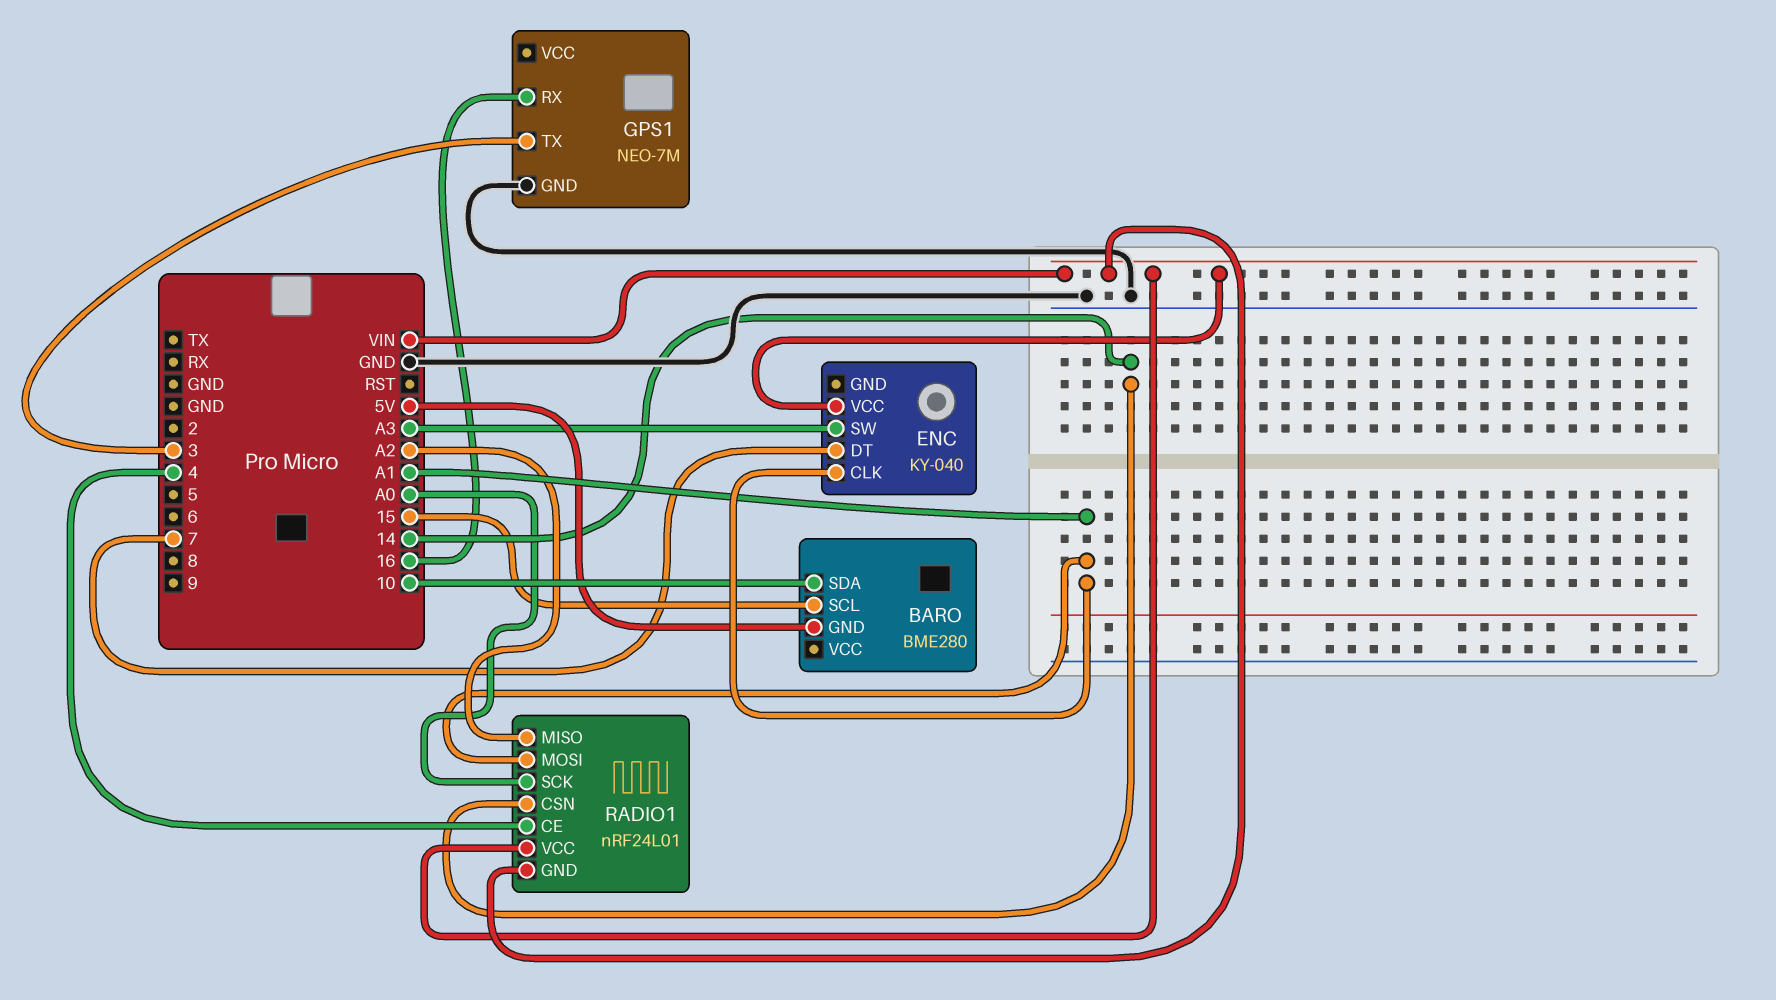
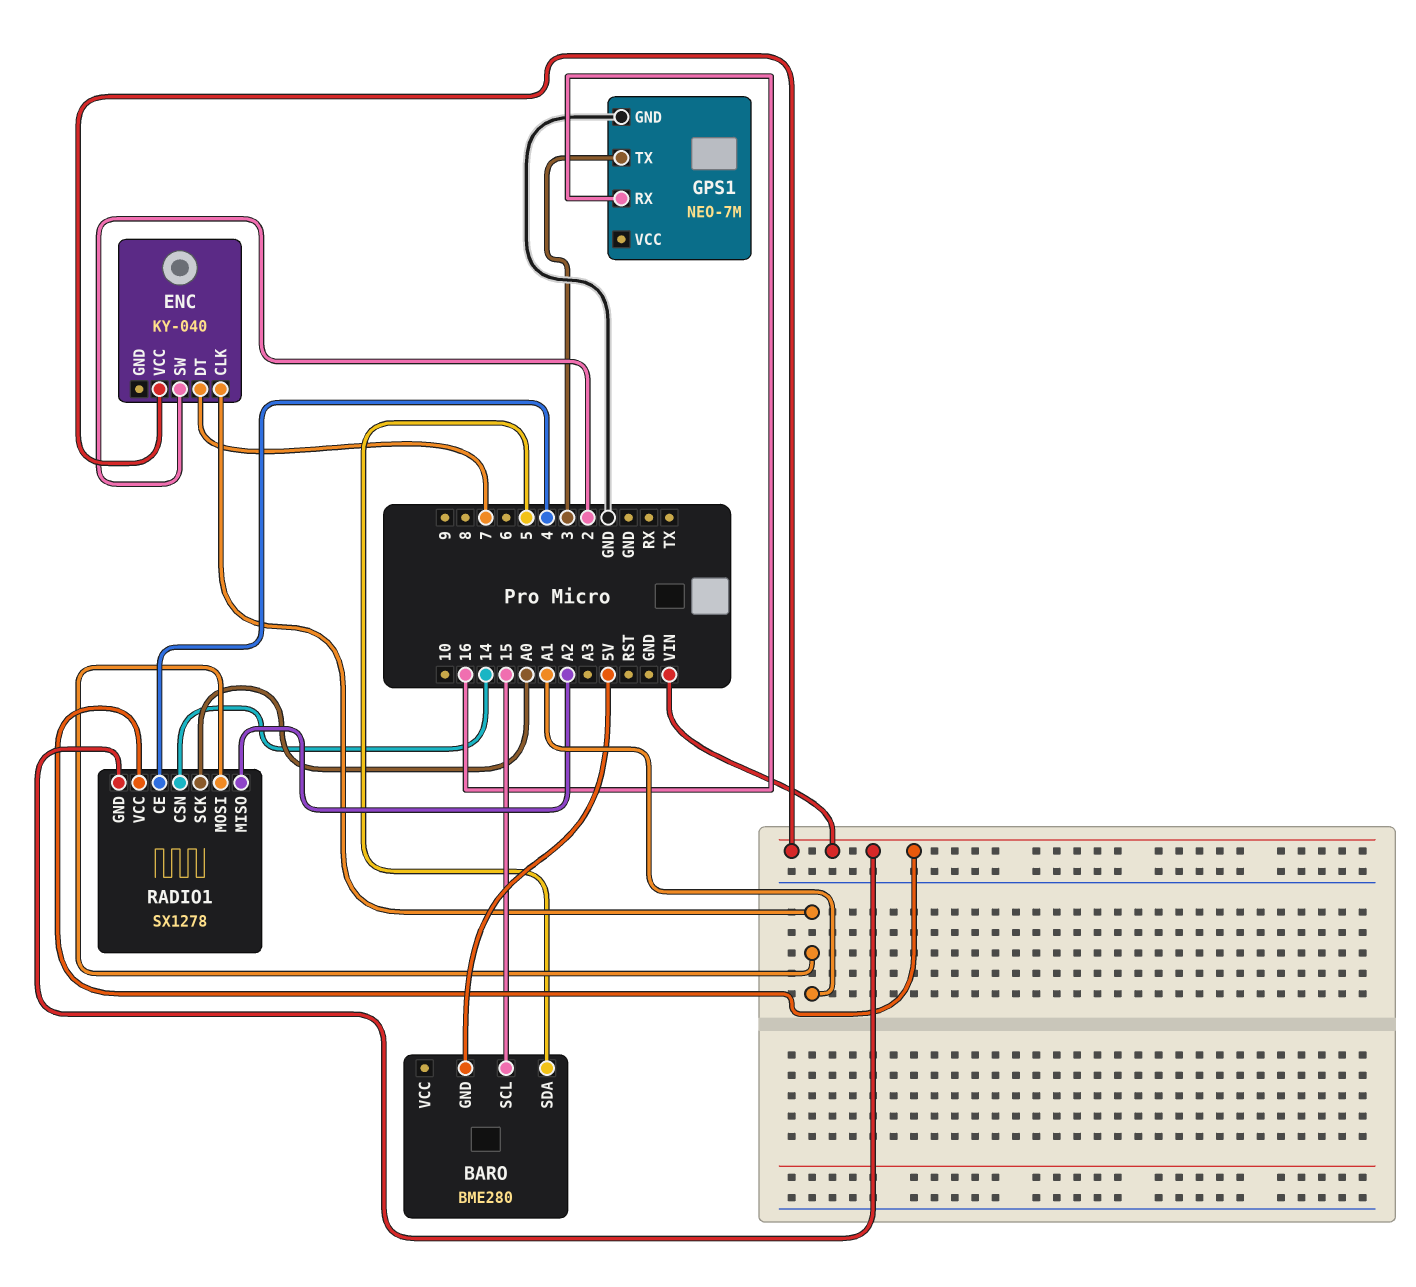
BARO pin SDA: 10 -> 5
ENC pin SW: A3 -> 2
RADIO1: nRF24L01 -> SX1278

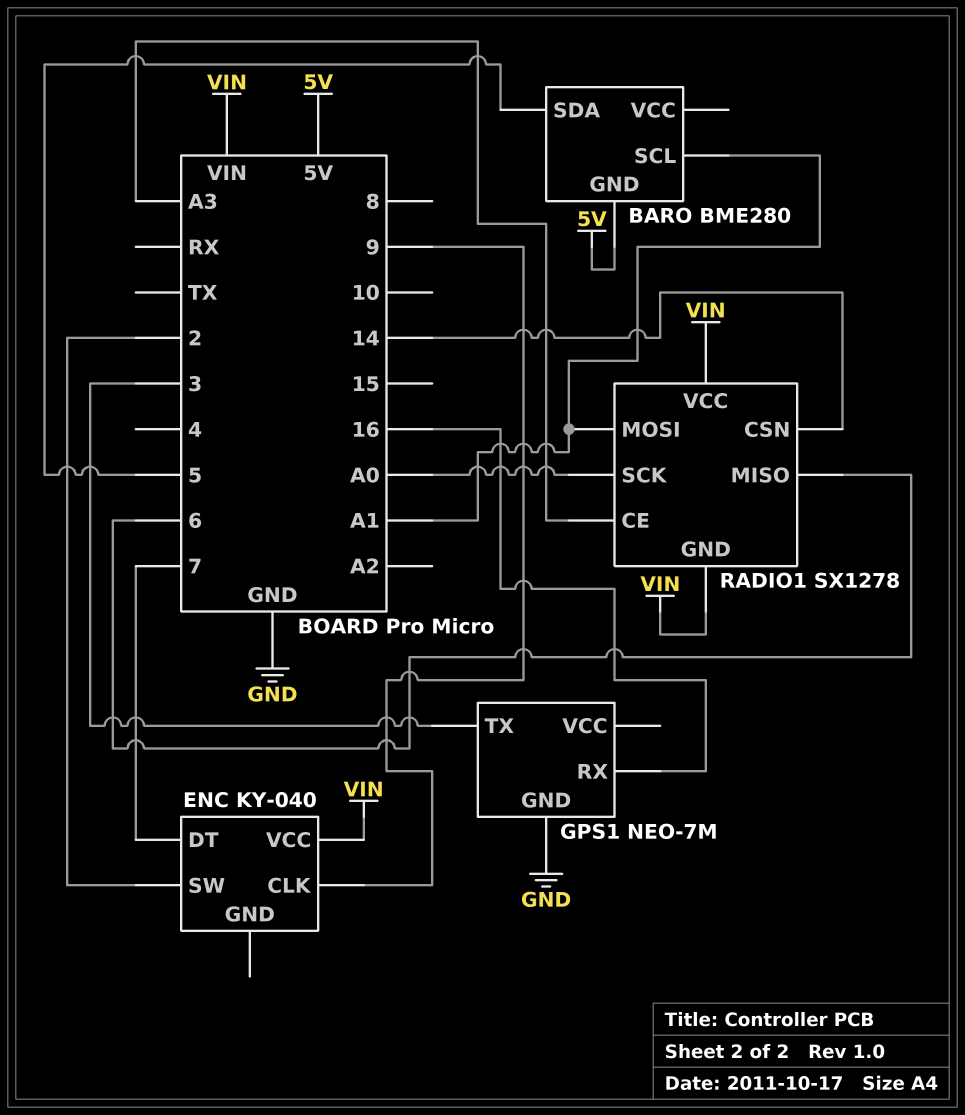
BARO pin SCL: 15 -> A1
ENC pin CLK: A1 -> 9
RADIO1 pin CE: 4 -> A3
RADIO1 pin MISO: A2 -> 6

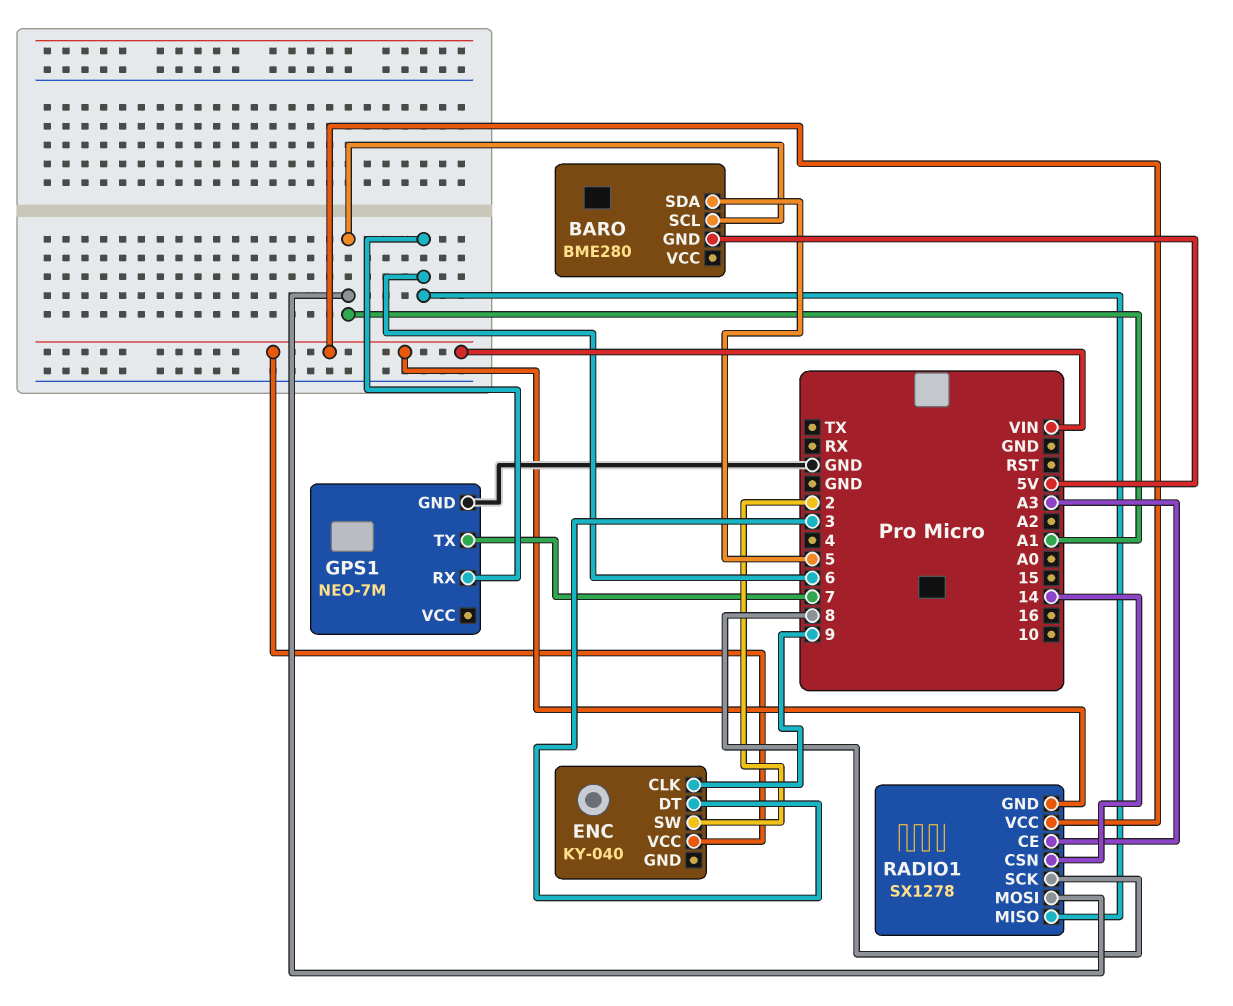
ENC pin DT: 7 -> 3
GPS1 pin RX: 16 -> 6
GPS1 pin TX: 3 -> 7
RADIO1 pin SCK: A0 -> 8

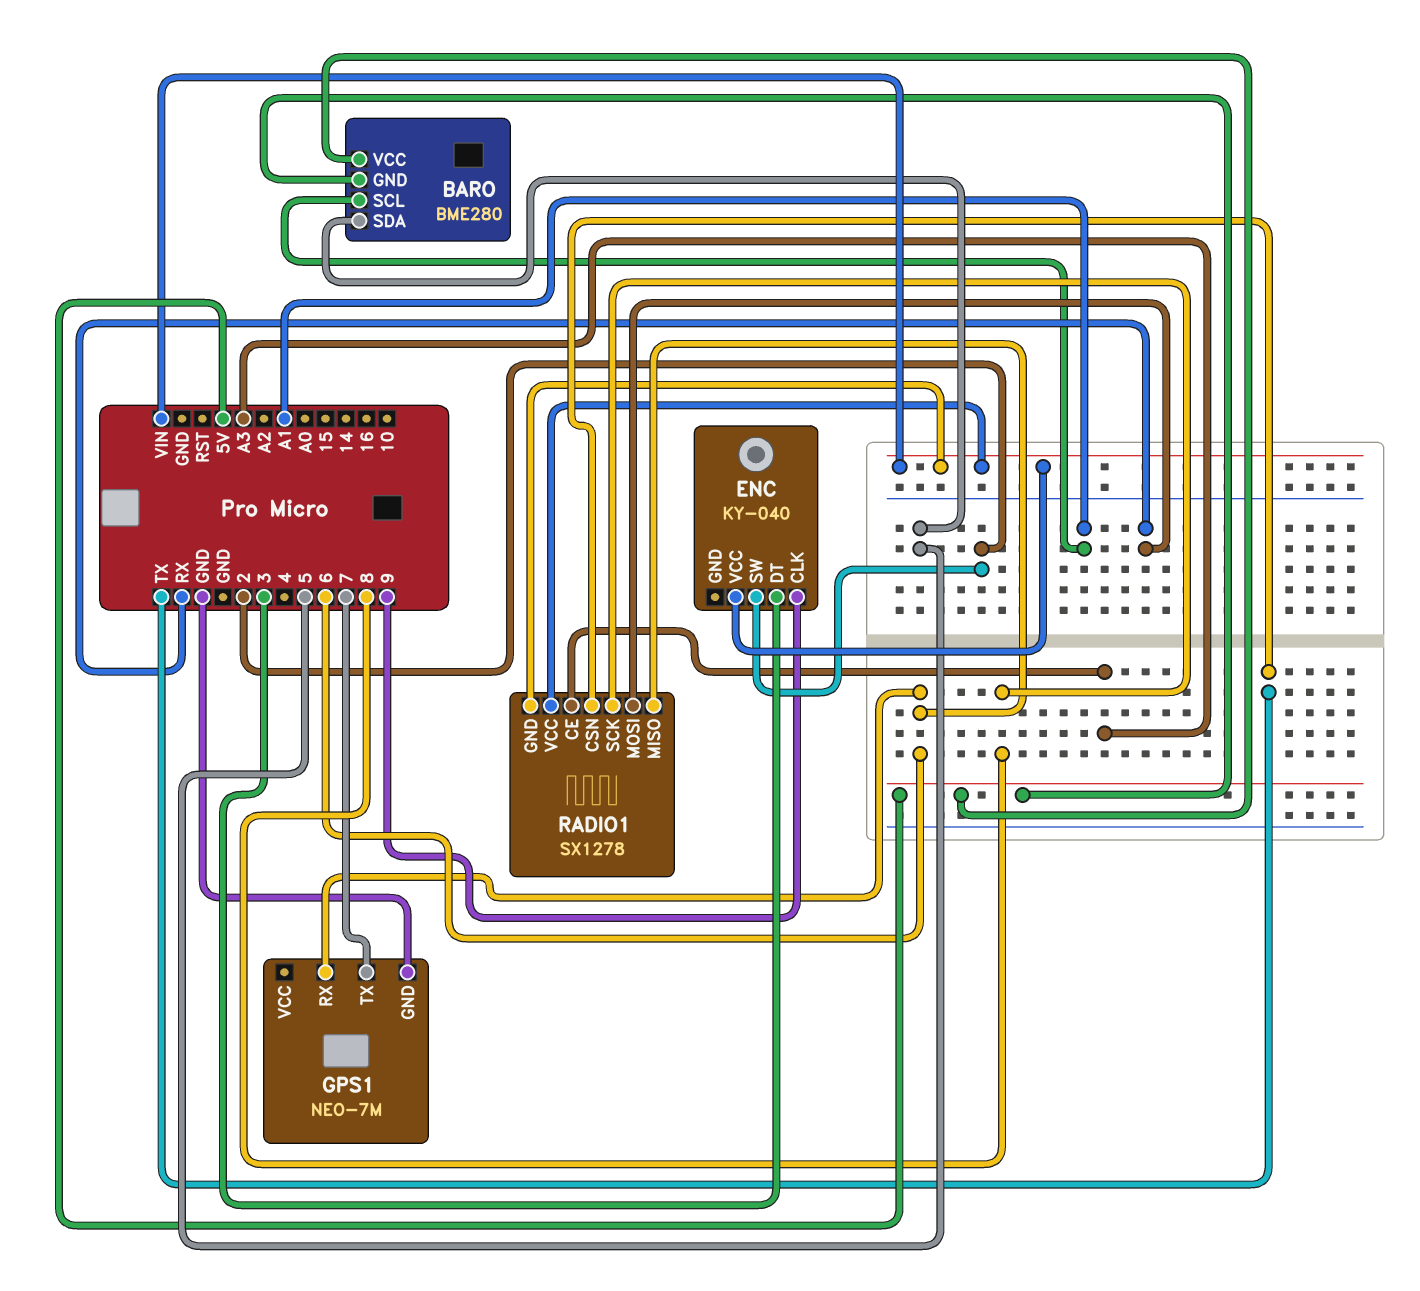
BARO pin VCC: none -> 5V
RADIO1 pin CSN: 14 -> TX
RADIO1 pin MOSI: A1 -> RX

